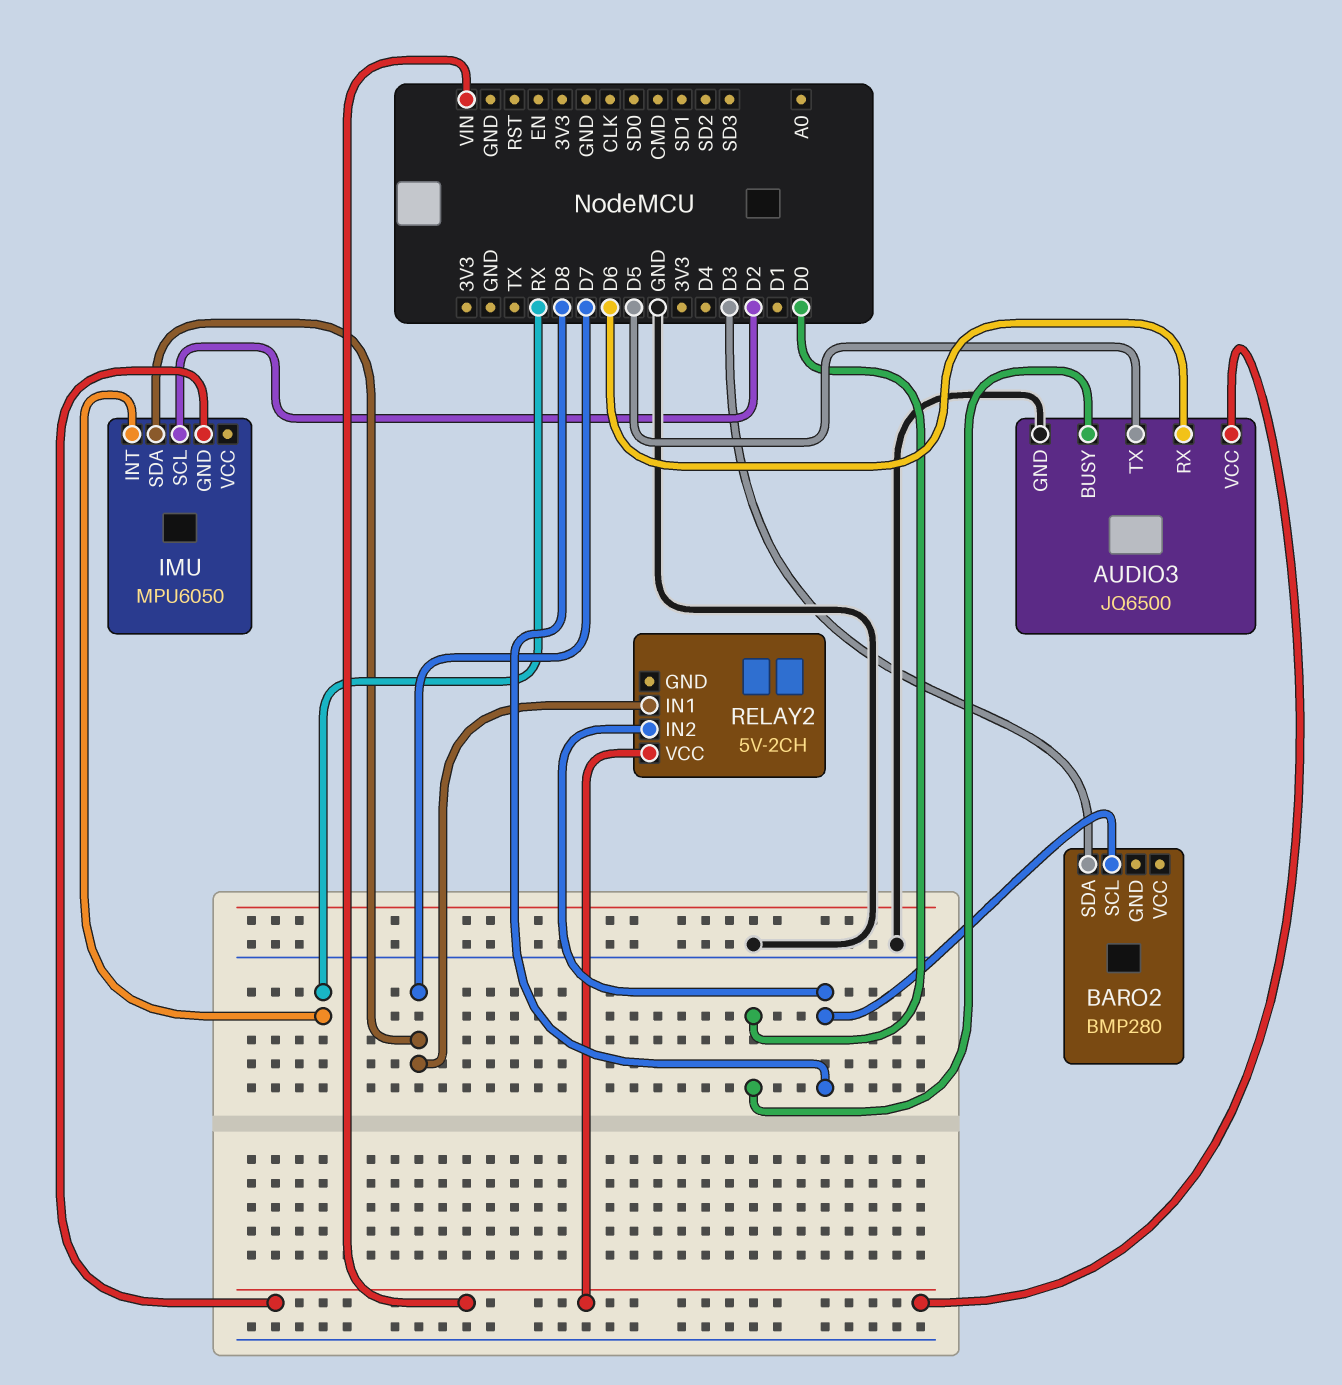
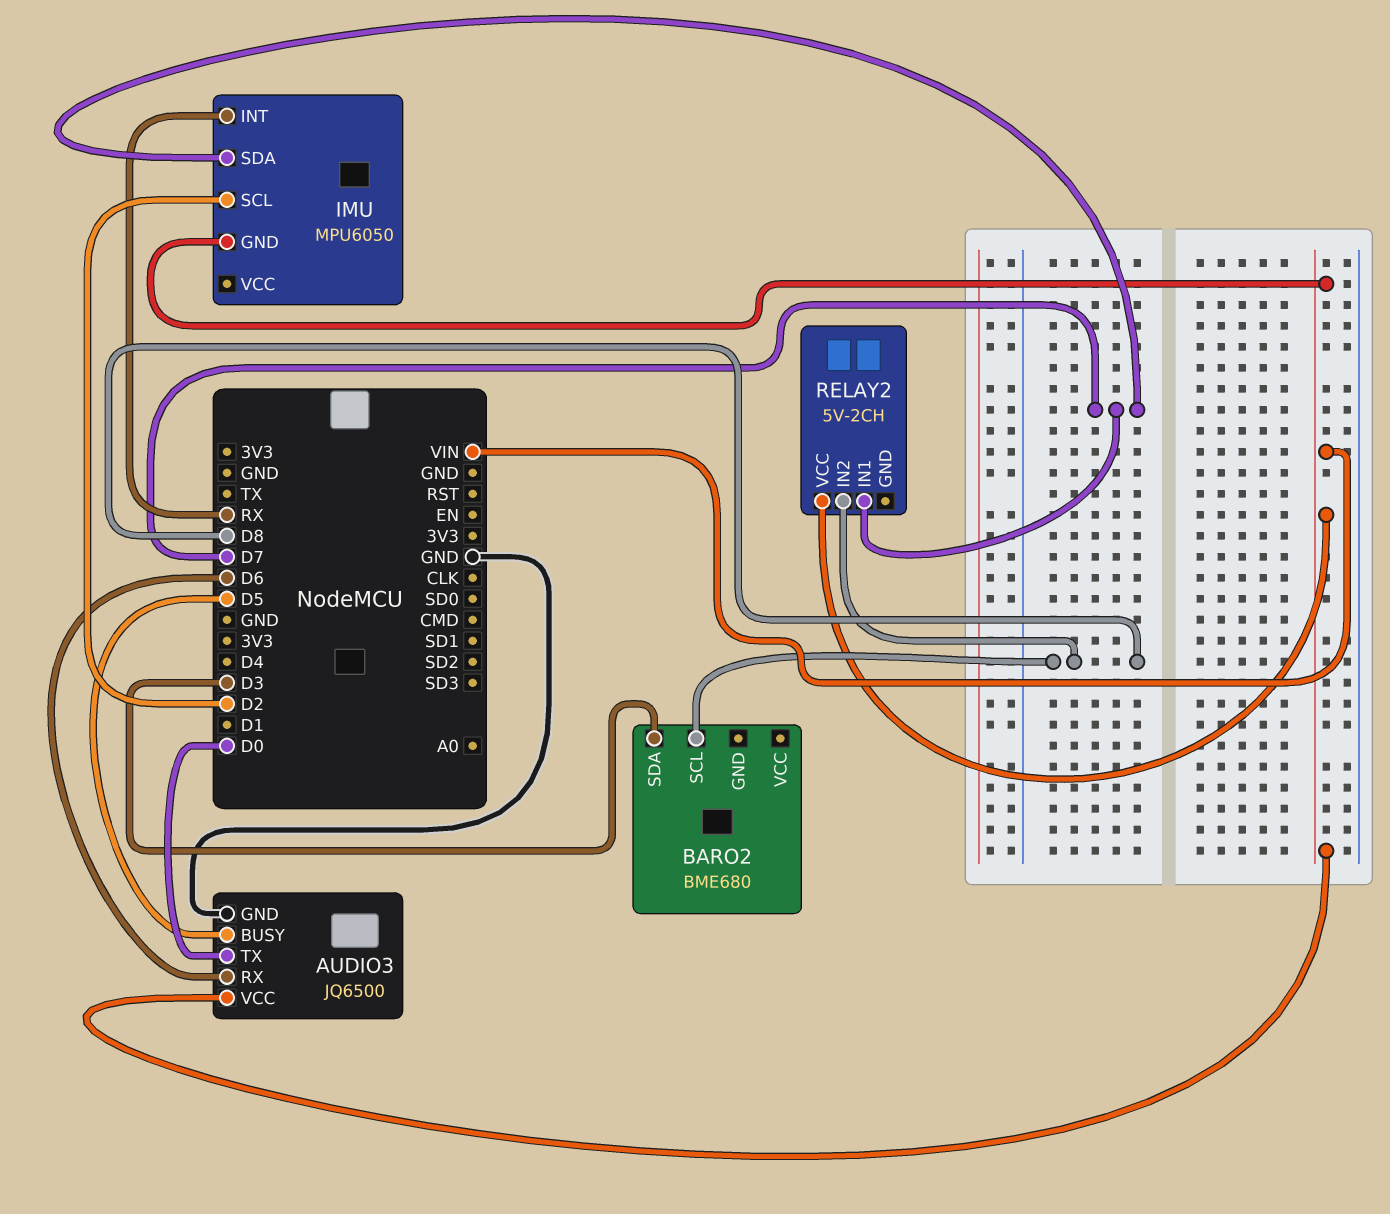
AUDIO3 pin BUSY: D0 -> D5
AUDIO3 pin TX: D5 -> D0
BARO2: BMP280 -> BME680

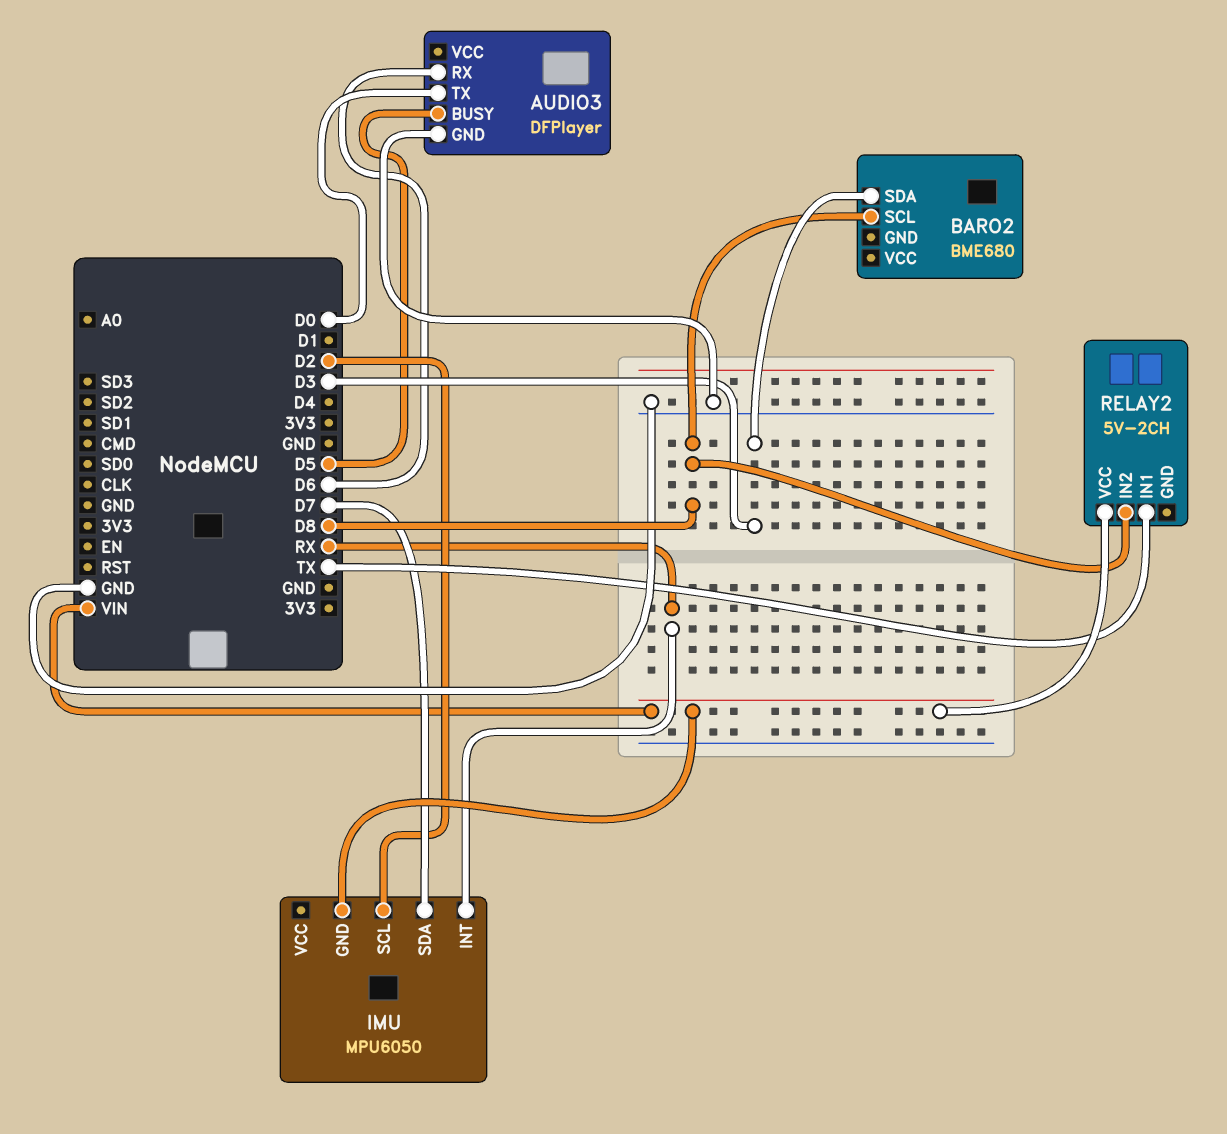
AUDIO3: JQ6500 -> DFPlayer
AUDIO3 pin VCC: VIN -> none
RELAY2 pin IN1: D7 -> TX

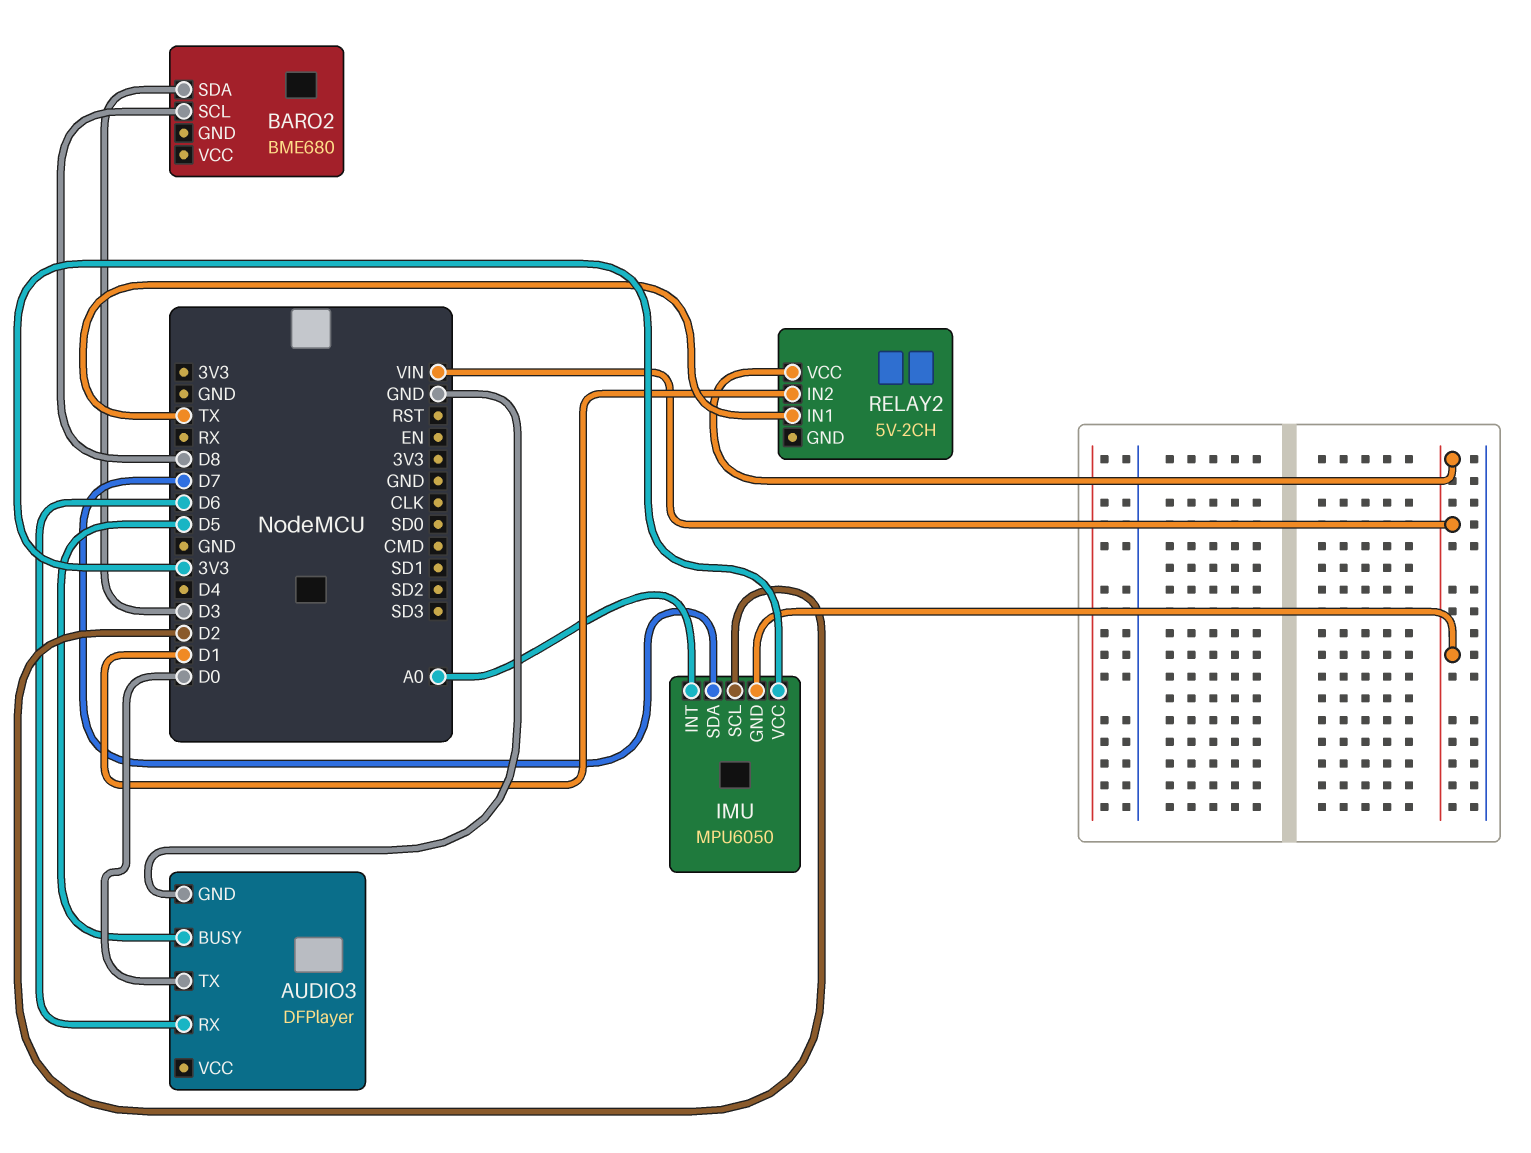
IMU pin INT: RX -> A0
IMU pin VCC: none -> 3V3
RELAY2 pin IN2: D8 -> D1

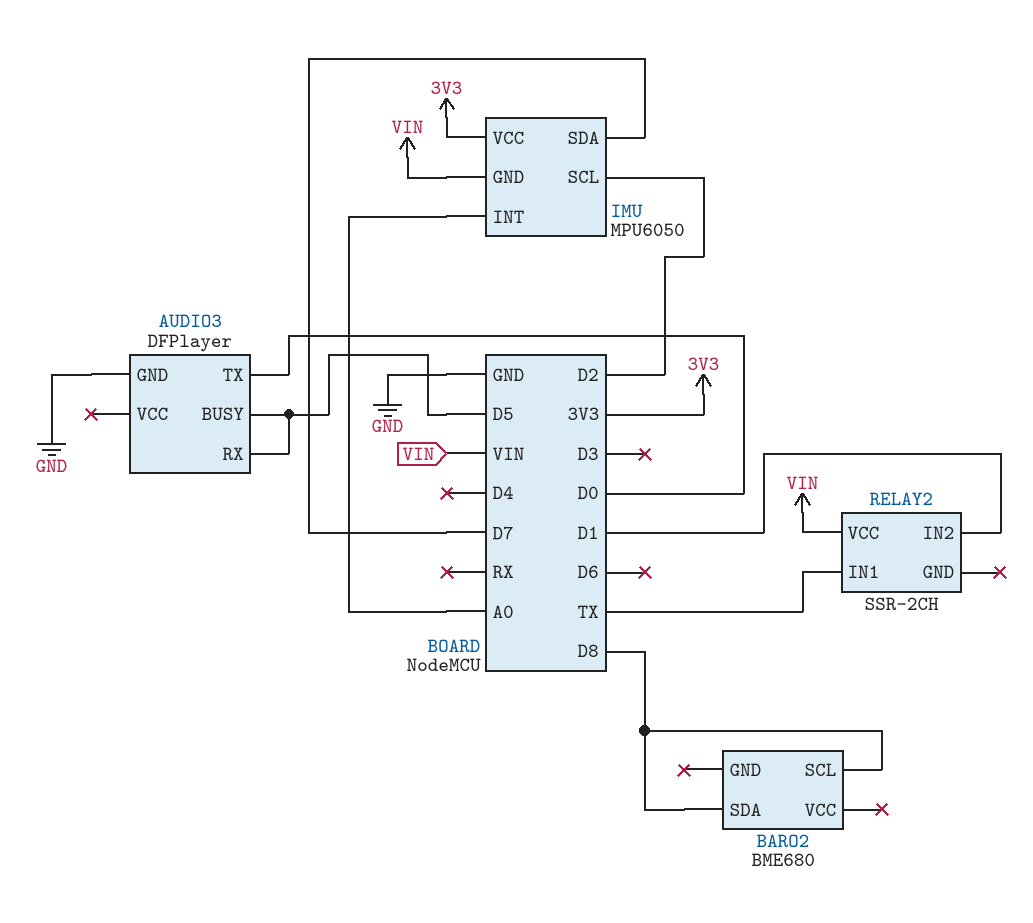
AUDIO3 pin RX: D6 -> D5
BARO2 pin SDA: D3 -> D8
RELAY2: 5V-2CH -> SSR-2CH

